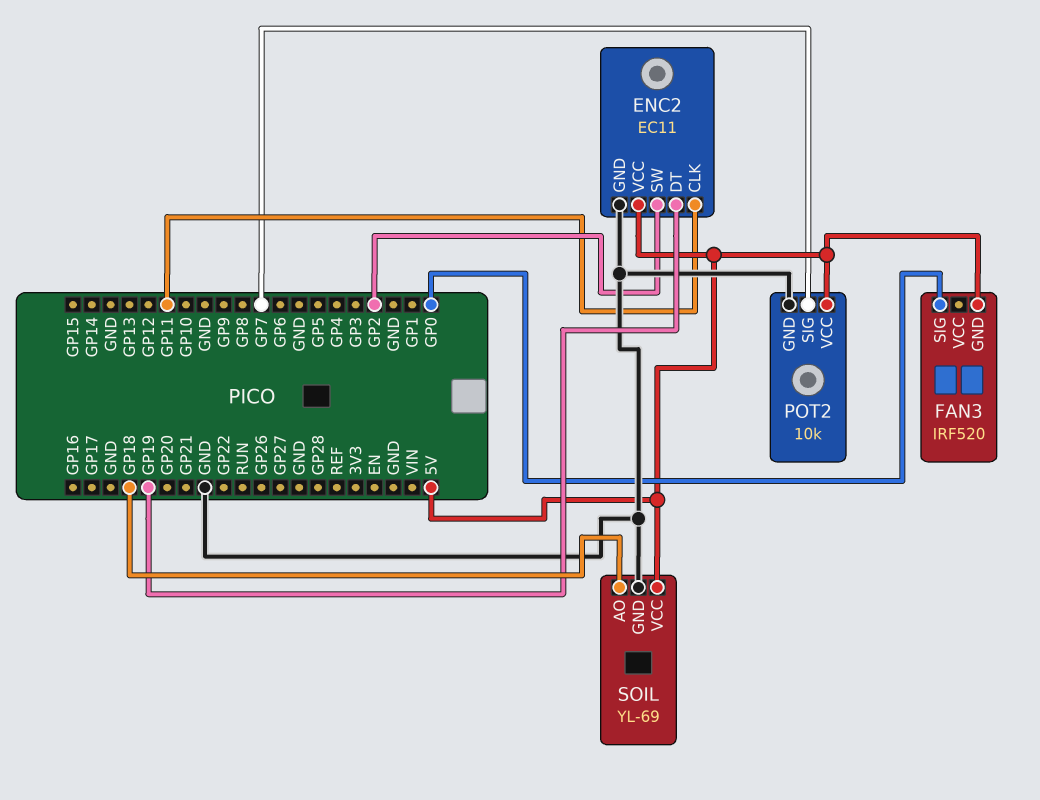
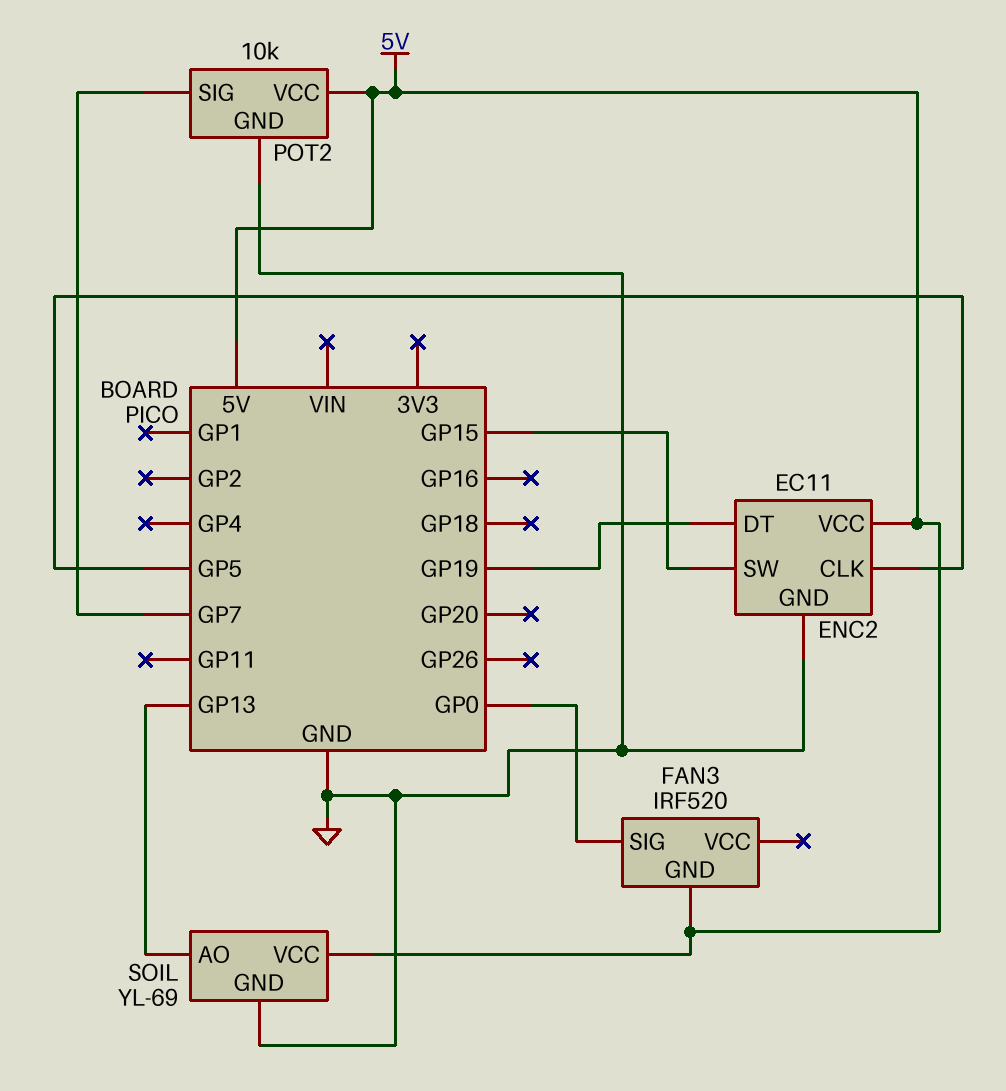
ENC2 pin CLK: GP11 -> GP5
ENC2 pin SW: GP2 -> GP15
SOIL pin AO: GP18 -> GP13

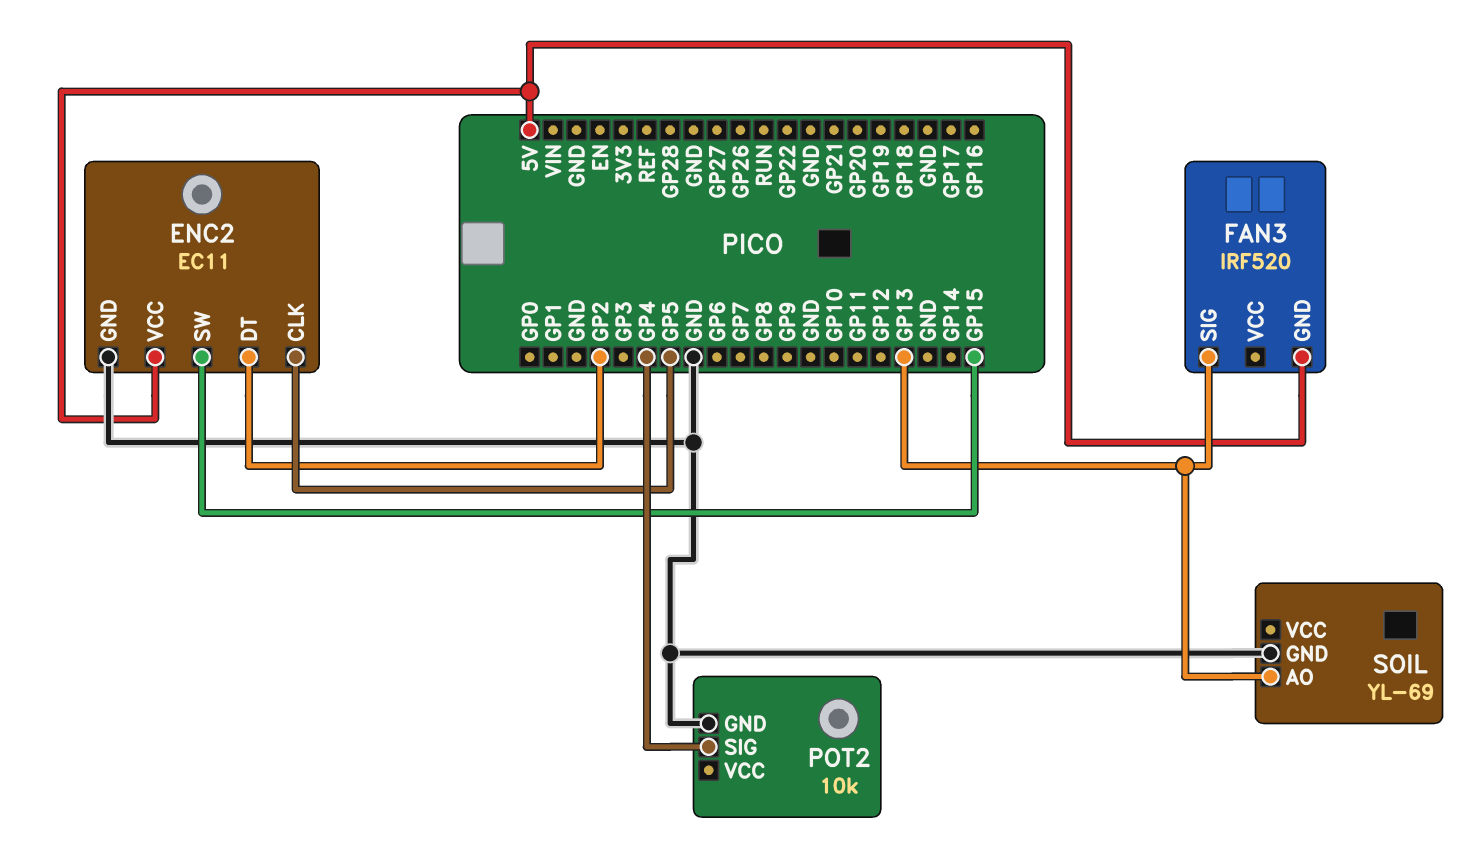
ENC2 pin DT: GP19 -> GP2
FAN3 pin SIG: GP0 -> GP13
POT2 pin SIG: GP7 -> GP4
POT2 pin VCC: 5V -> none
SOIL pin VCC: 5V -> none

